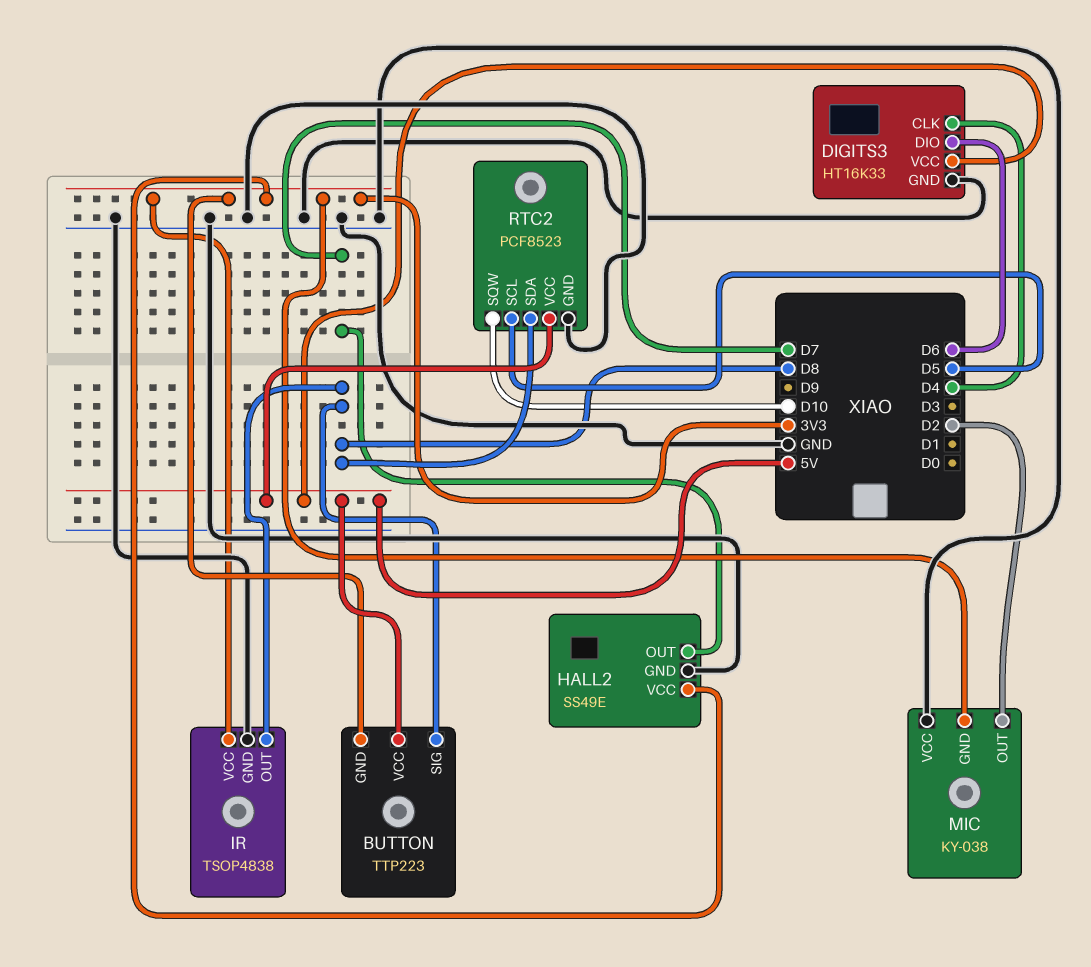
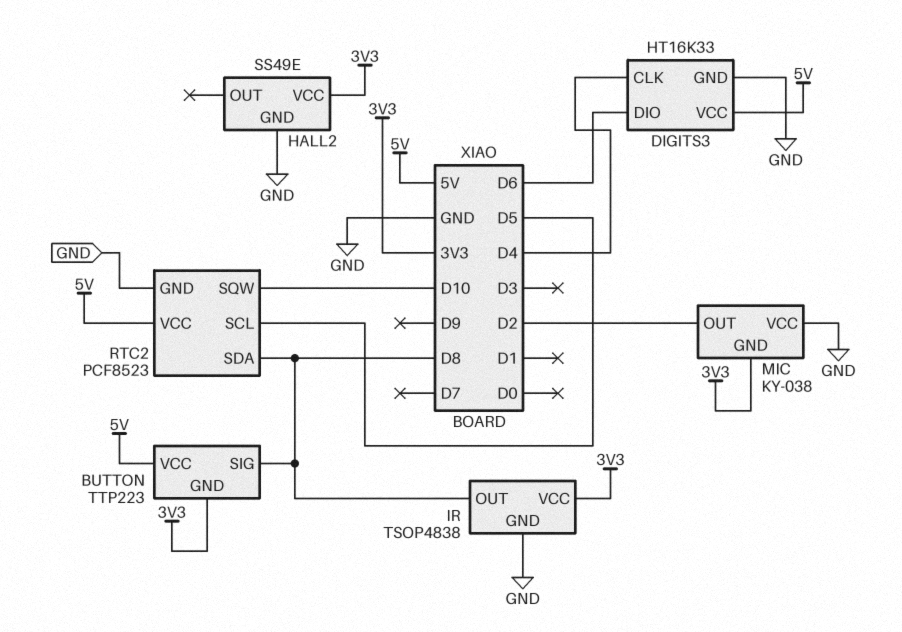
HALL2 pin OUT: D7 -> none

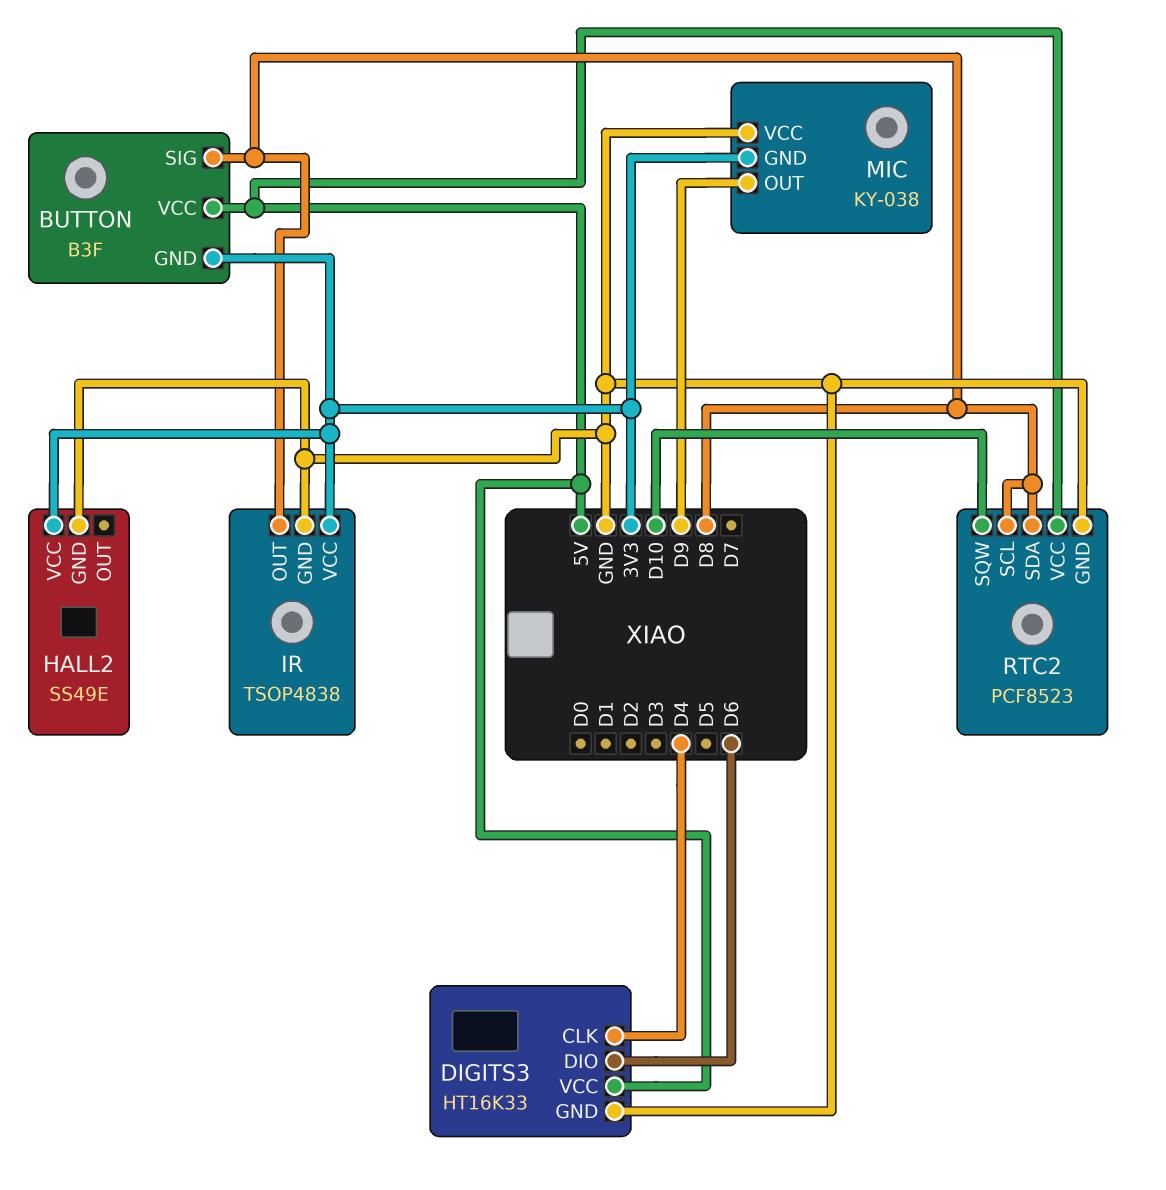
BUTTON: TTP223 -> B3F
MIC pin OUT: D2 -> D9
RTC2 pin SCL: D5 -> D8

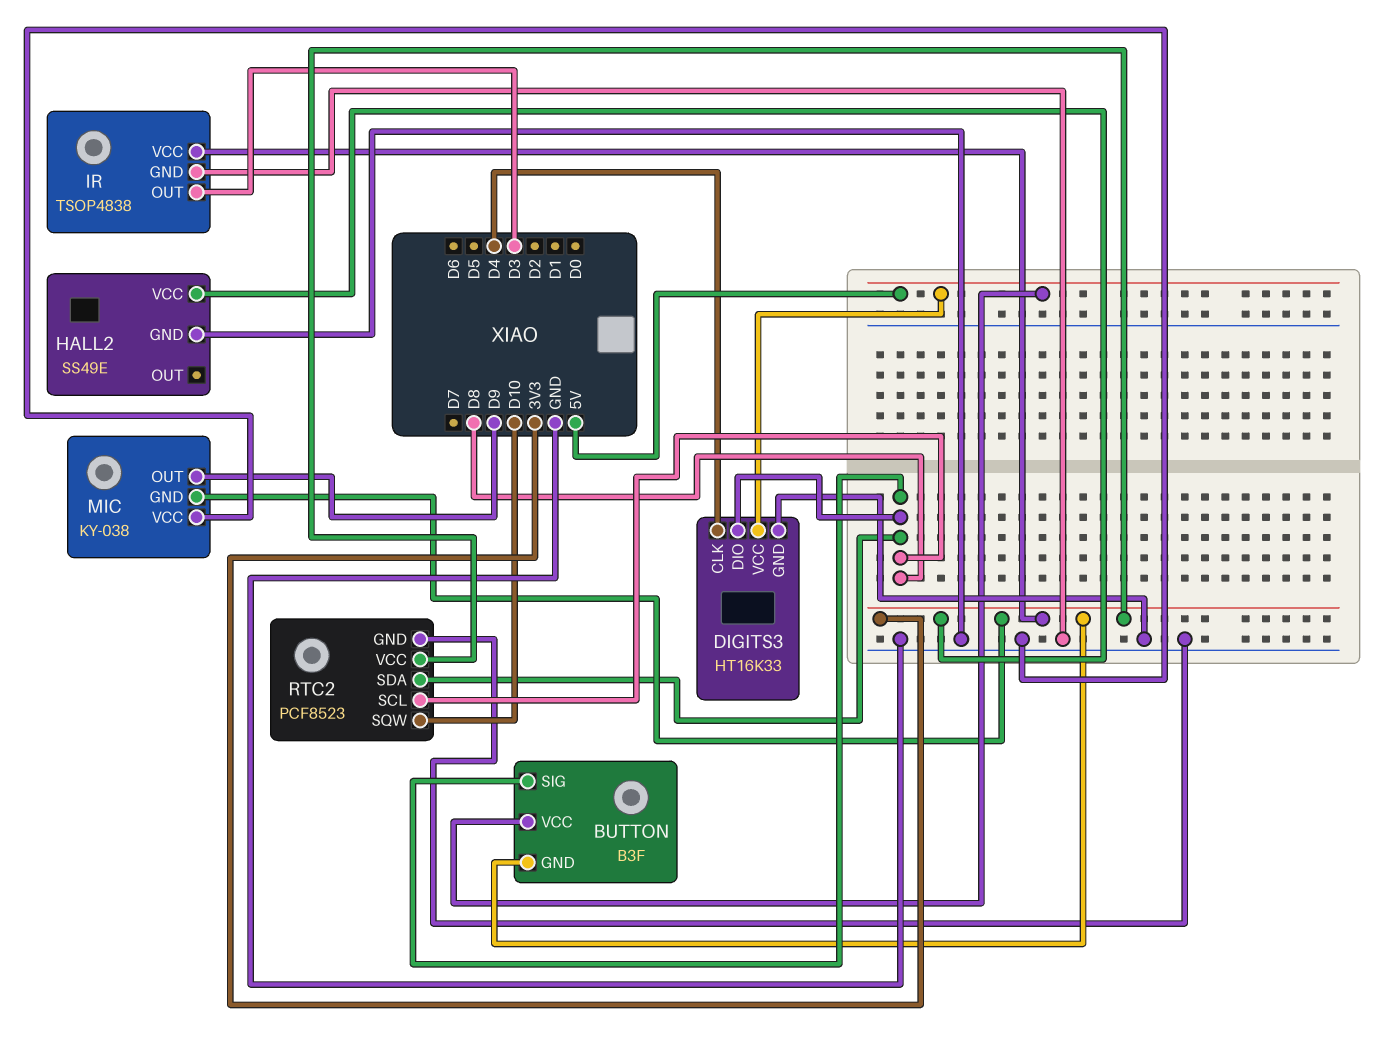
DIGITS3 pin DIO: D6 -> D8
IR pin OUT: D8 -> D3
RTC2 pin VCC: 5V -> 3V3

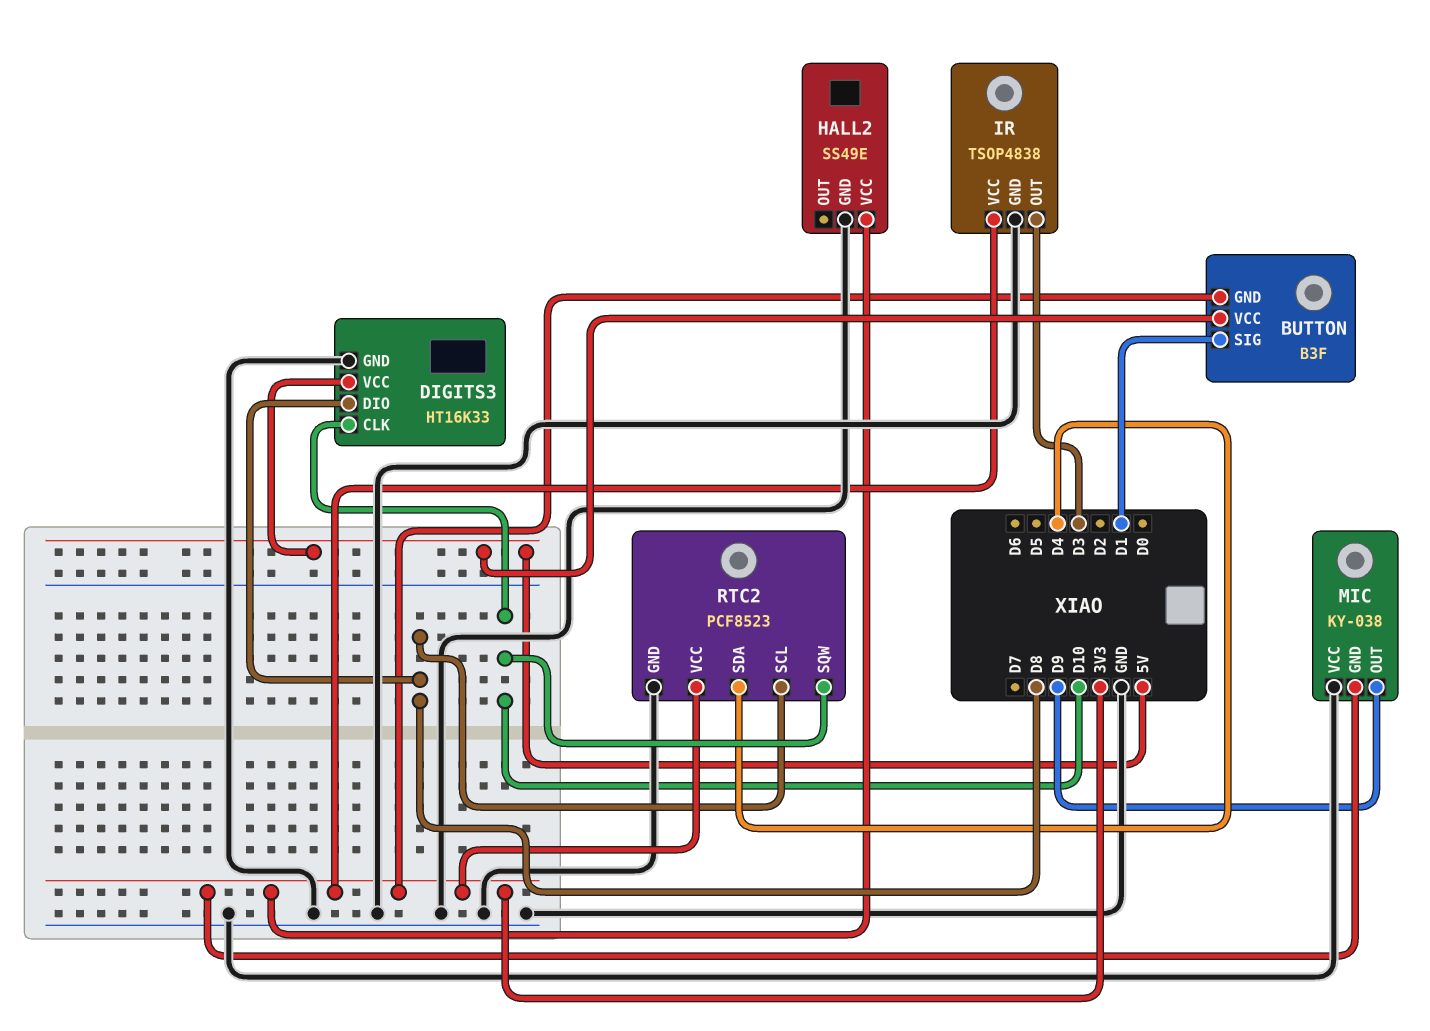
BUTTON pin SIG: D8 -> D1
DIGITS3 pin CLK: D4 -> D10
RTC2 pin SDA: D8 -> D4

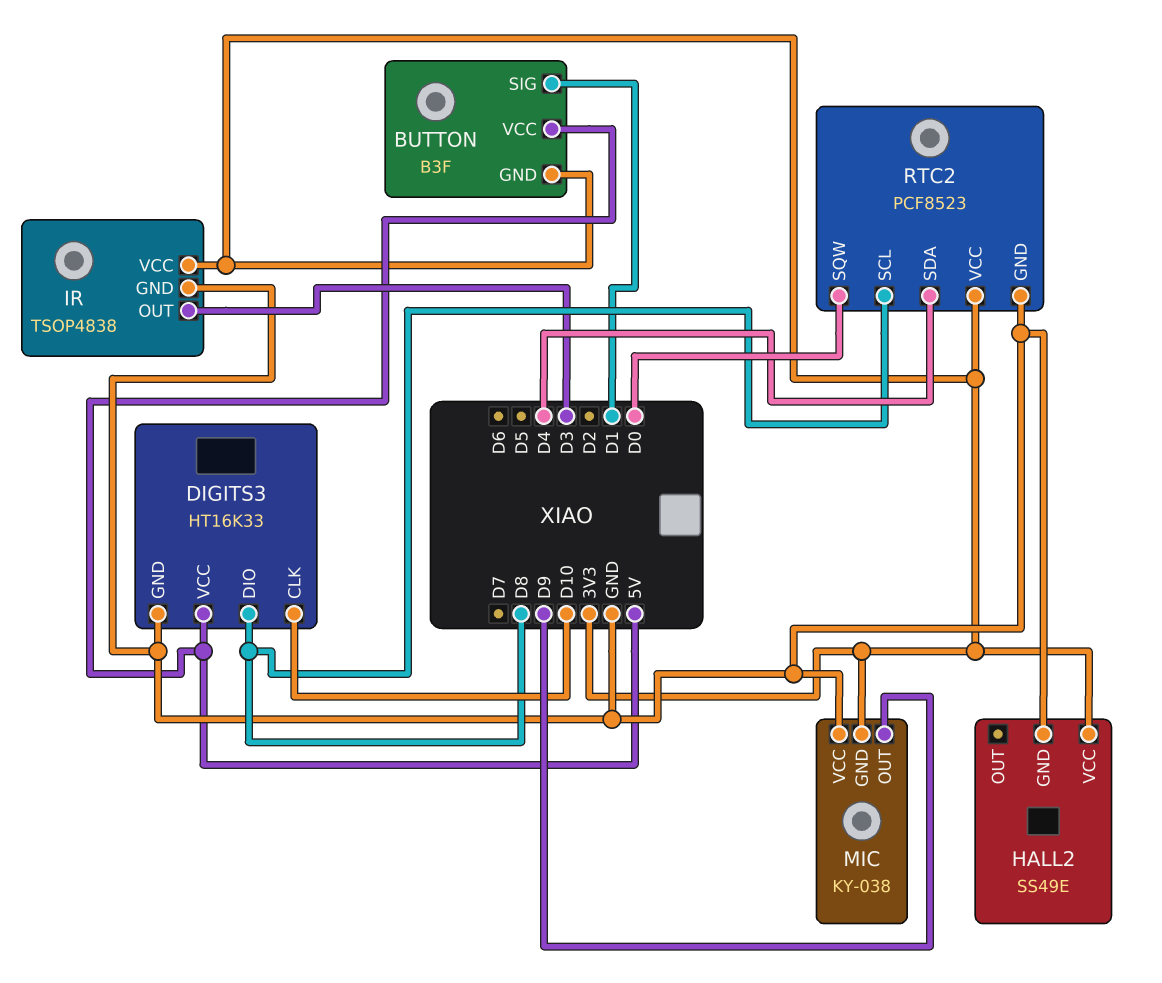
RTC2 pin SQW: D10 -> D0

